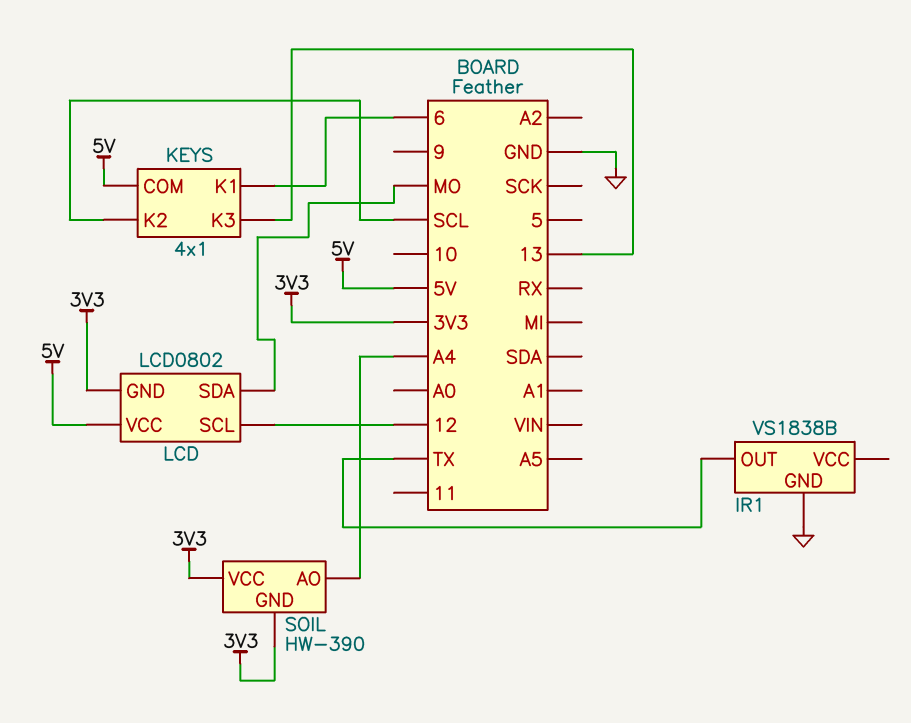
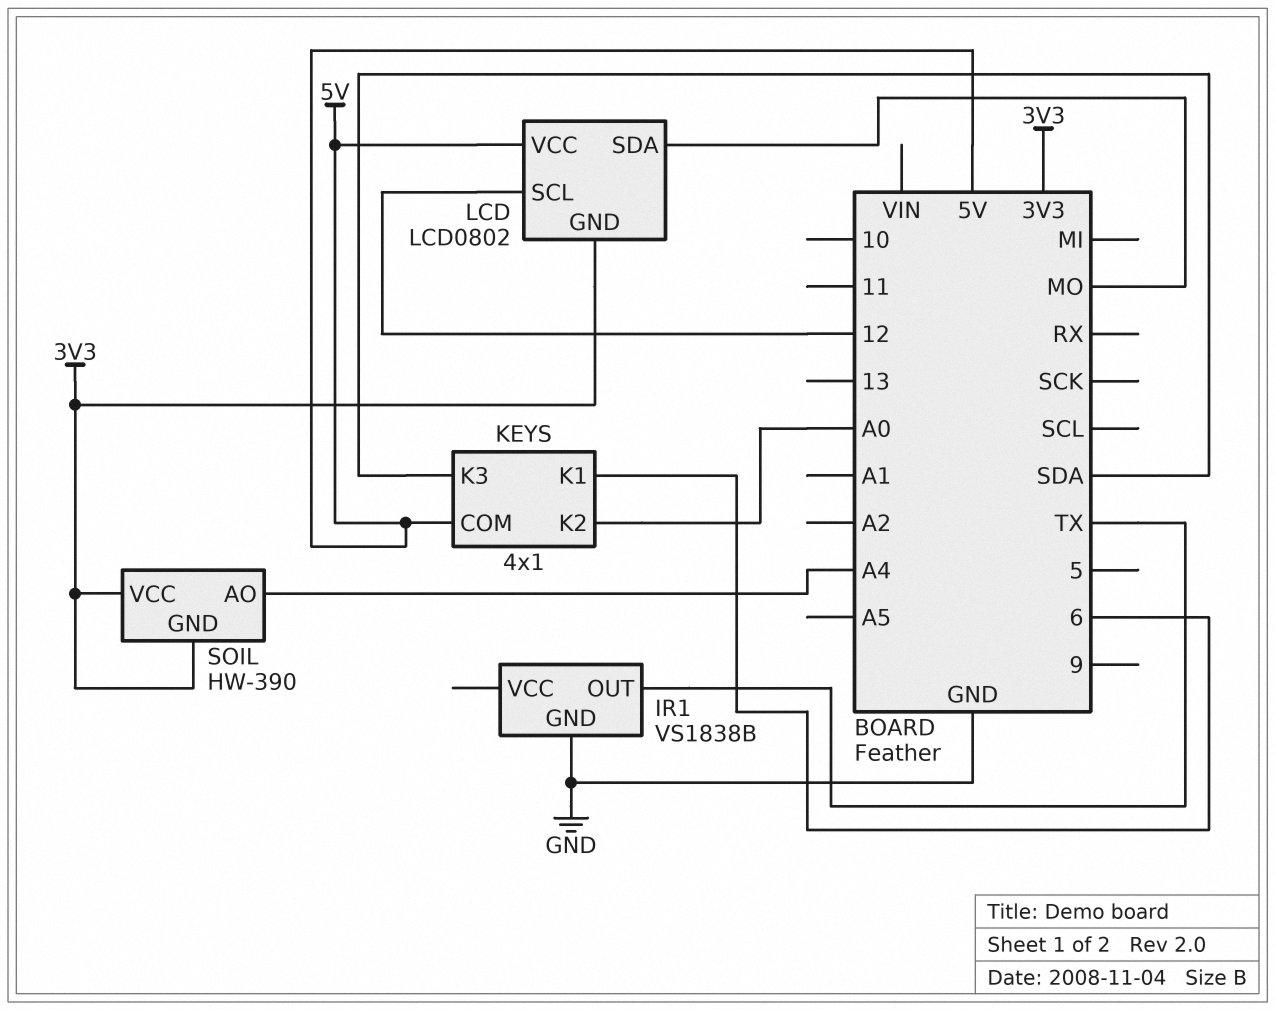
KEYS pin K2: SCL -> A0
KEYS pin K3: 13 -> SDA

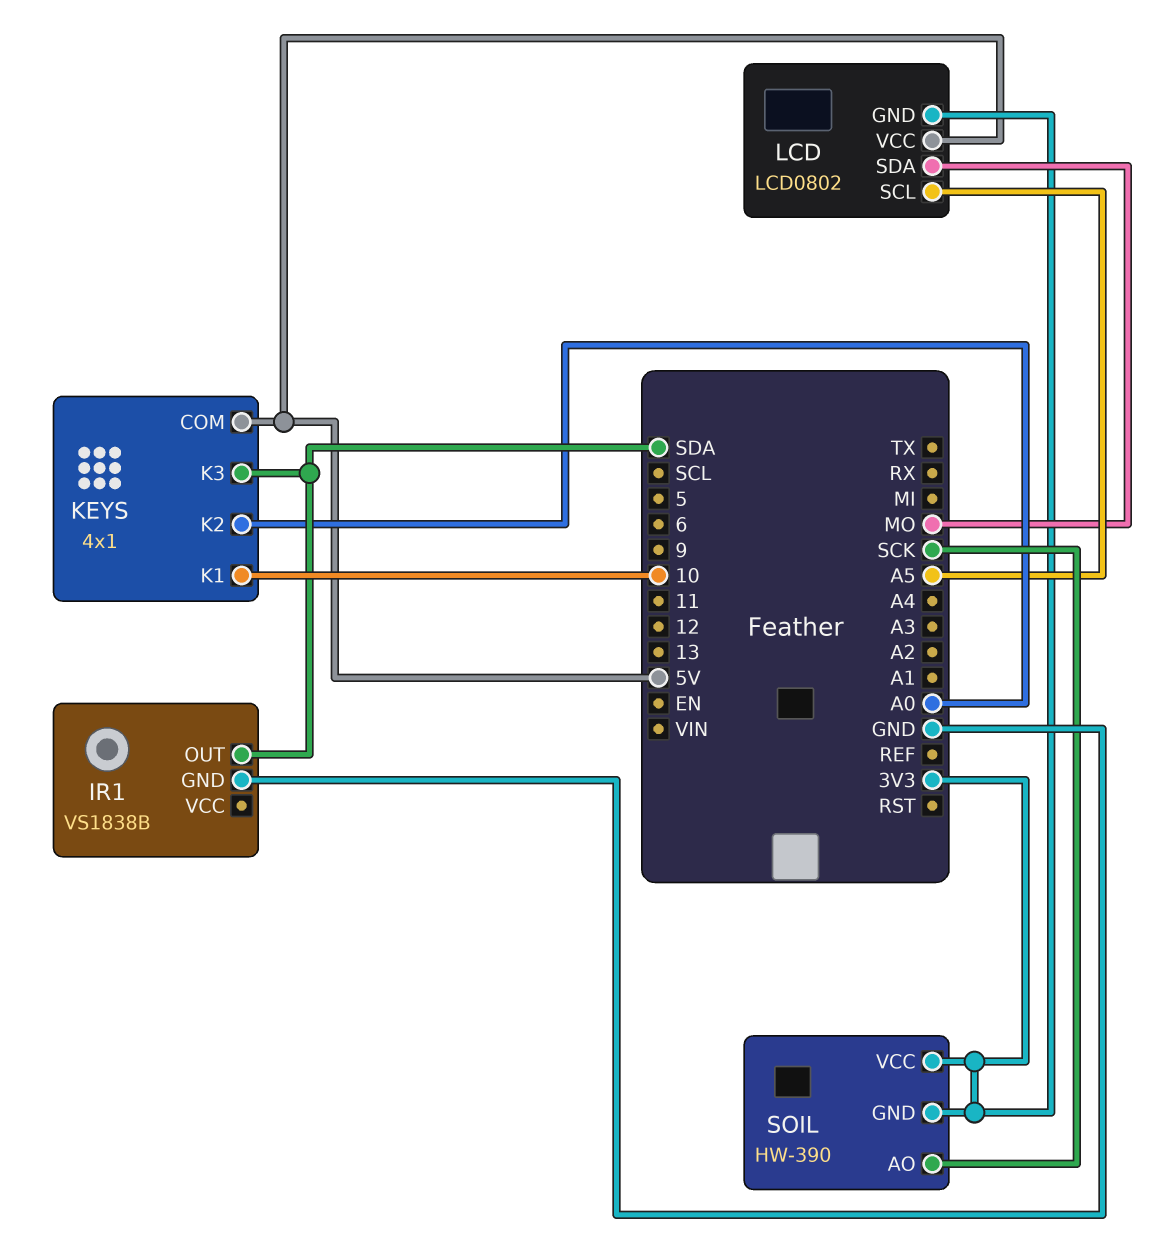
IR1 pin OUT: TX -> SDA
KEYS pin K1: 6 -> 10
LCD pin SCL: 12 -> A5
SOIL pin AO: A4 -> SCK

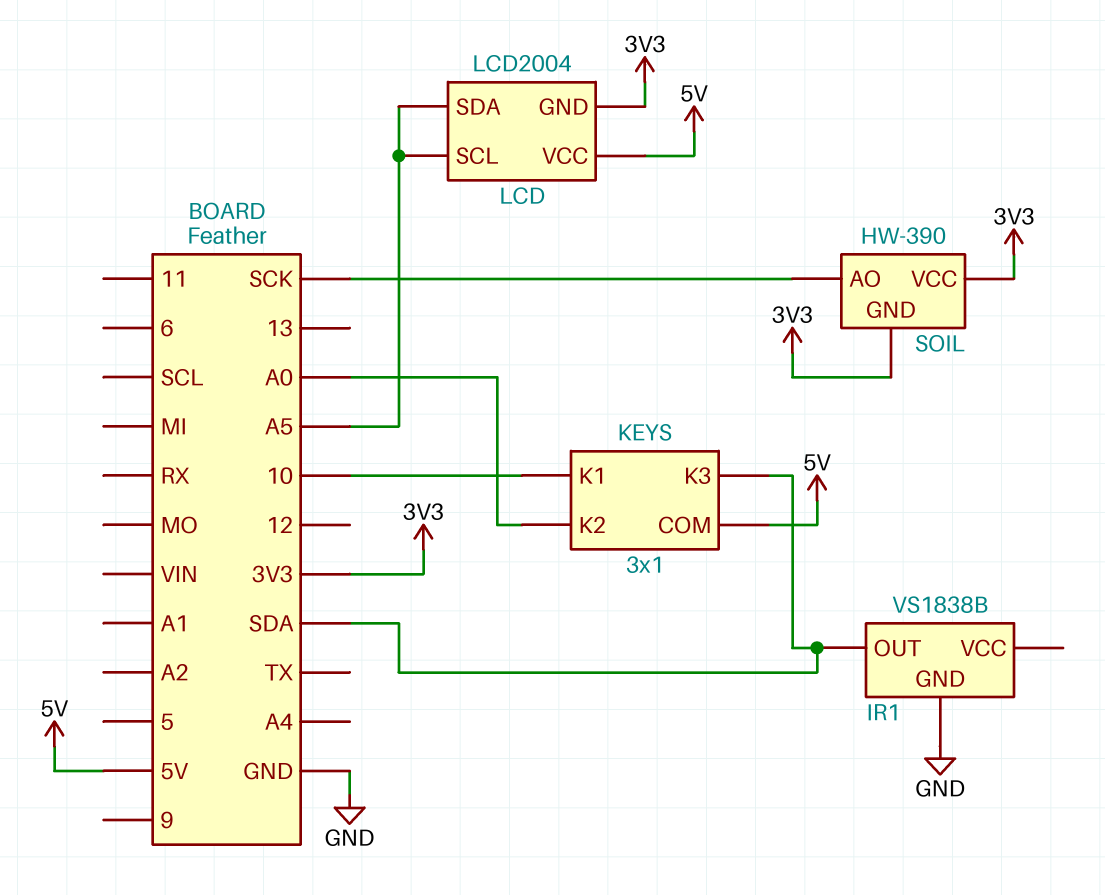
KEYS: 4x1 -> 3x1
LCD: LCD0802 -> LCD2004
LCD pin SDA: MO -> A5

